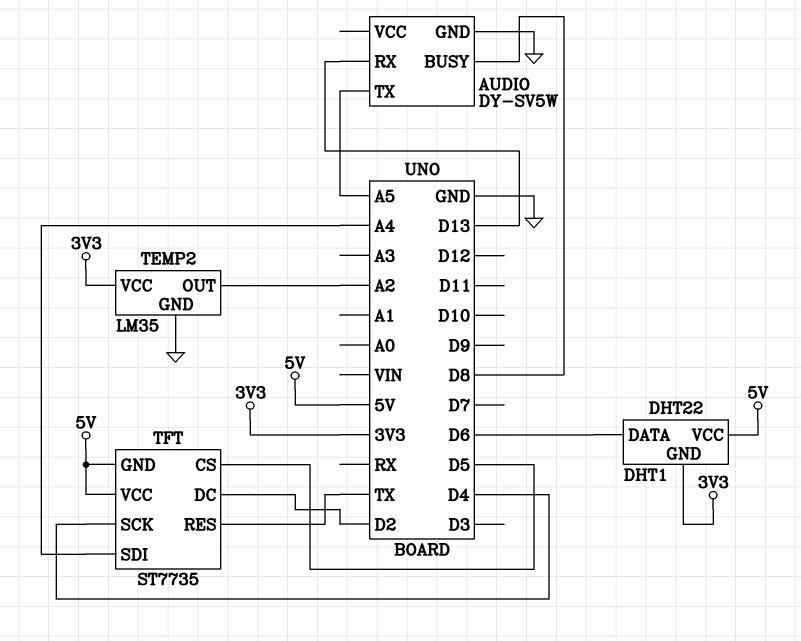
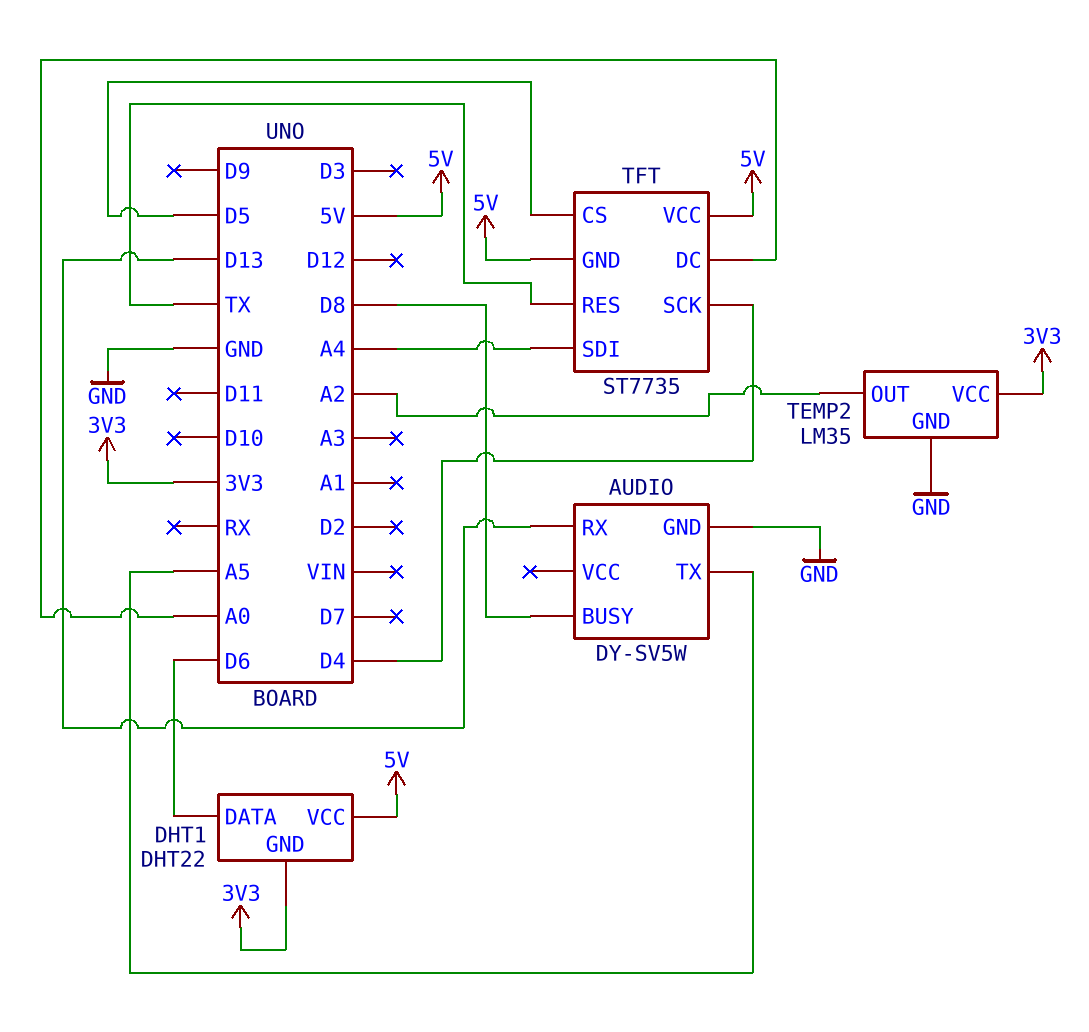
TFT pin DC: D2 -> A0

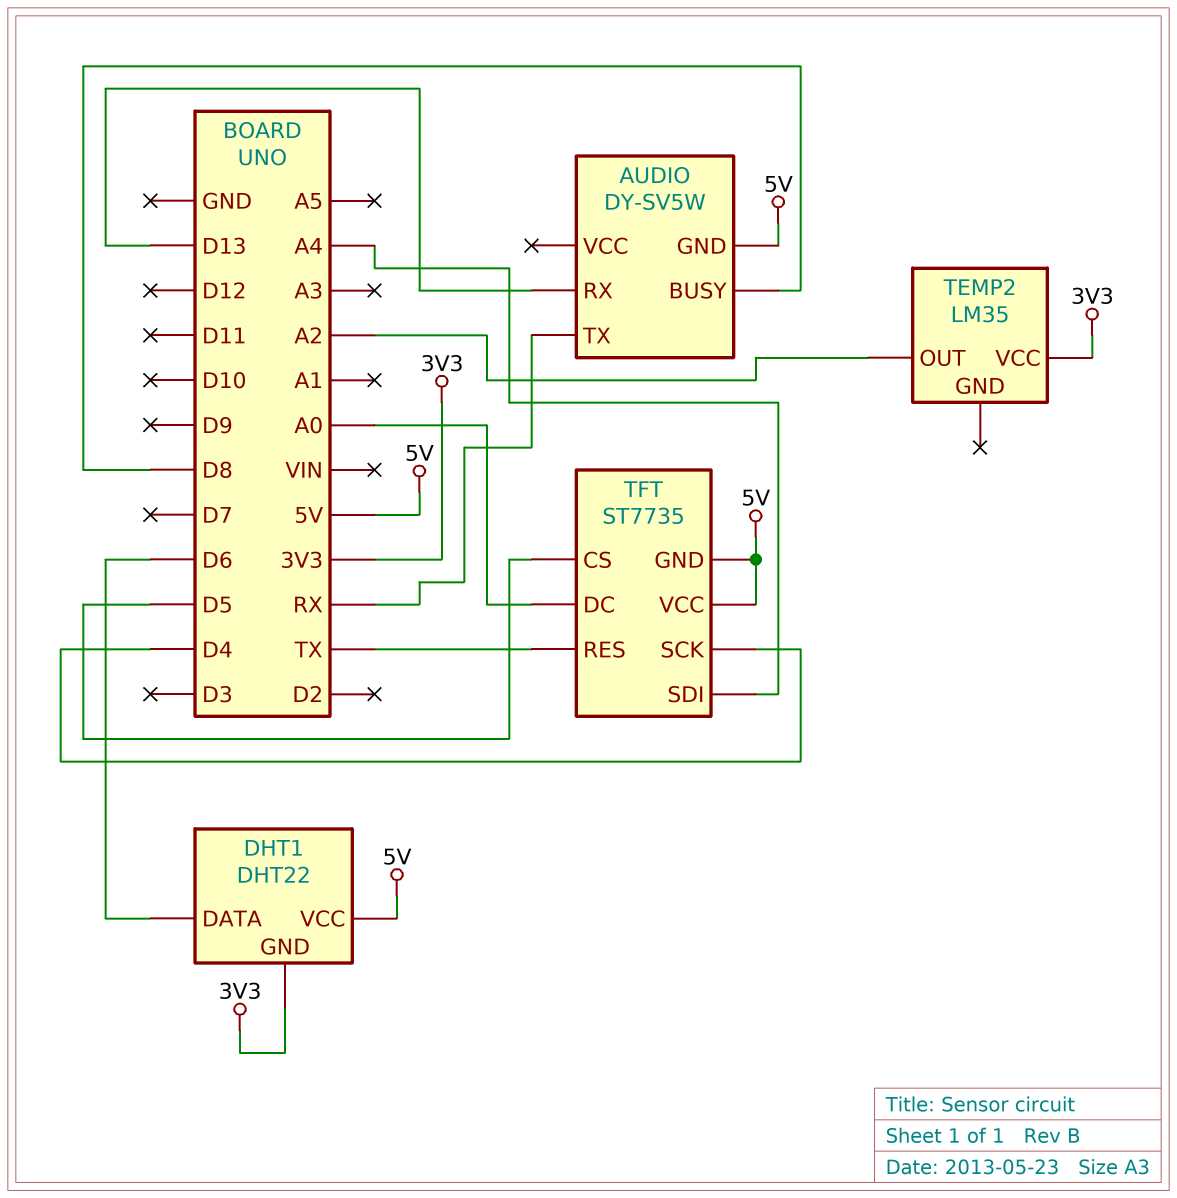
AUDIO pin GND: GND -> 5V
AUDIO pin TX: A5 -> RX
TEMP2 pin GND: GND -> none

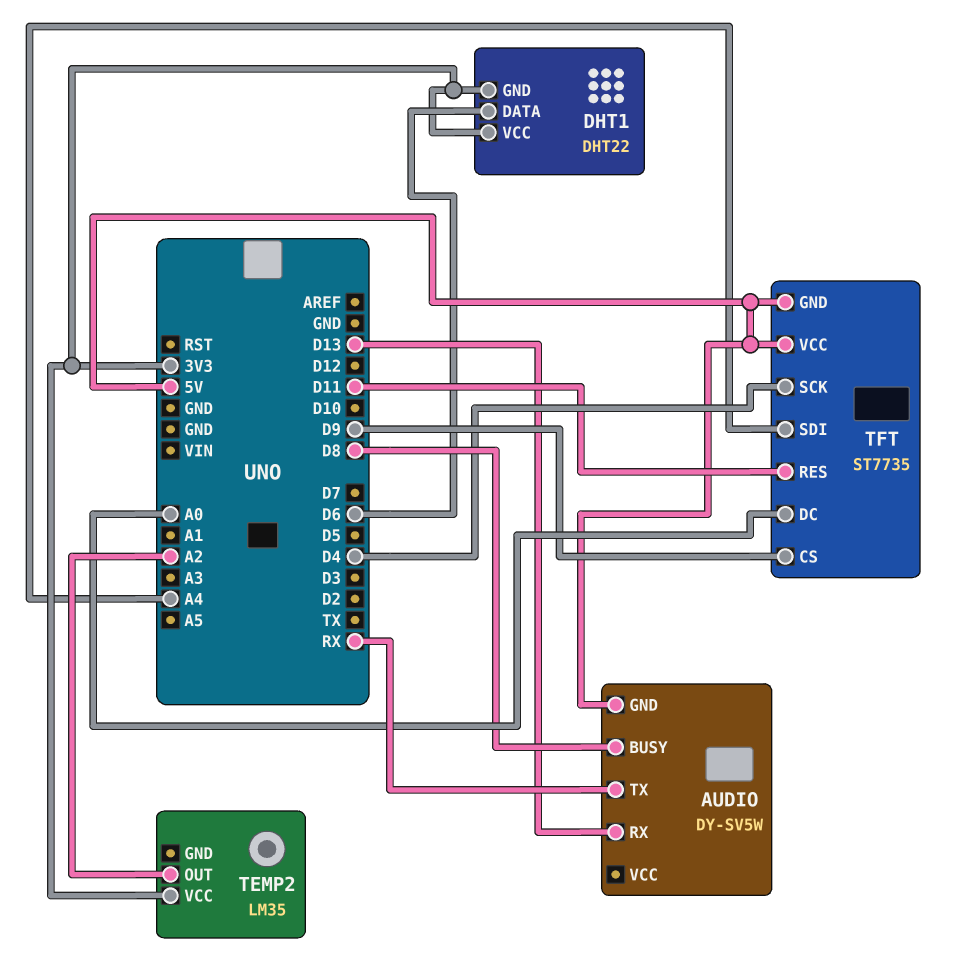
DHT1 pin VCC: 5V -> 3V3
TFT pin CS: D5 -> D9
TFT pin RES: TX -> D11

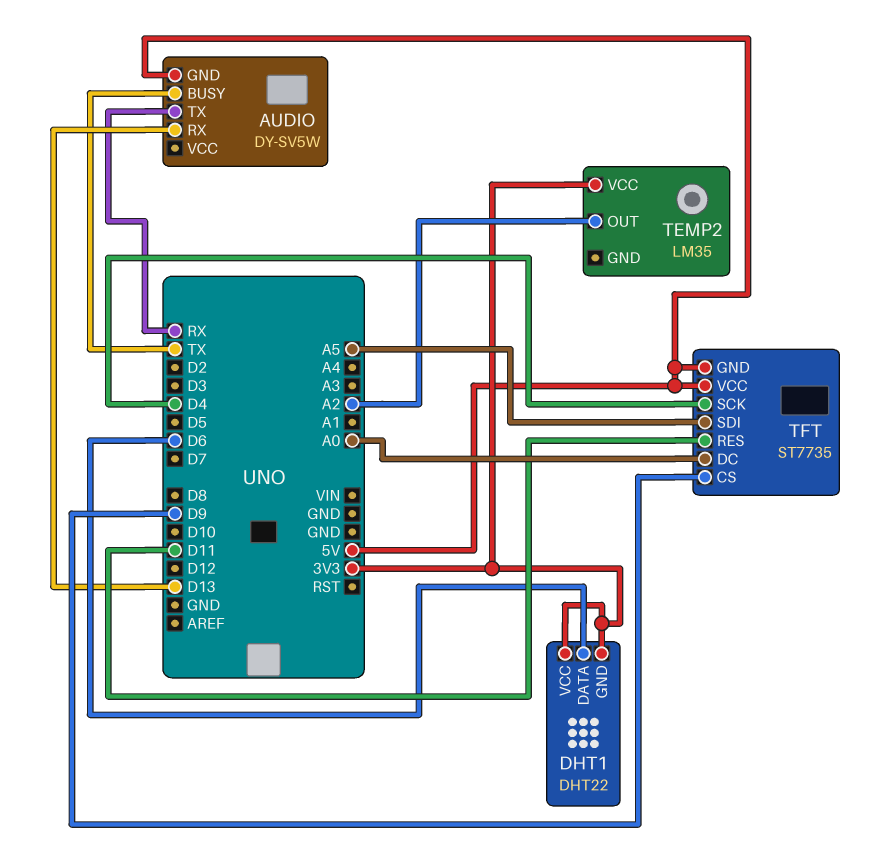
AUDIO pin BUSY: D8 -> TX
TFT pin SDI: A4 -> A5

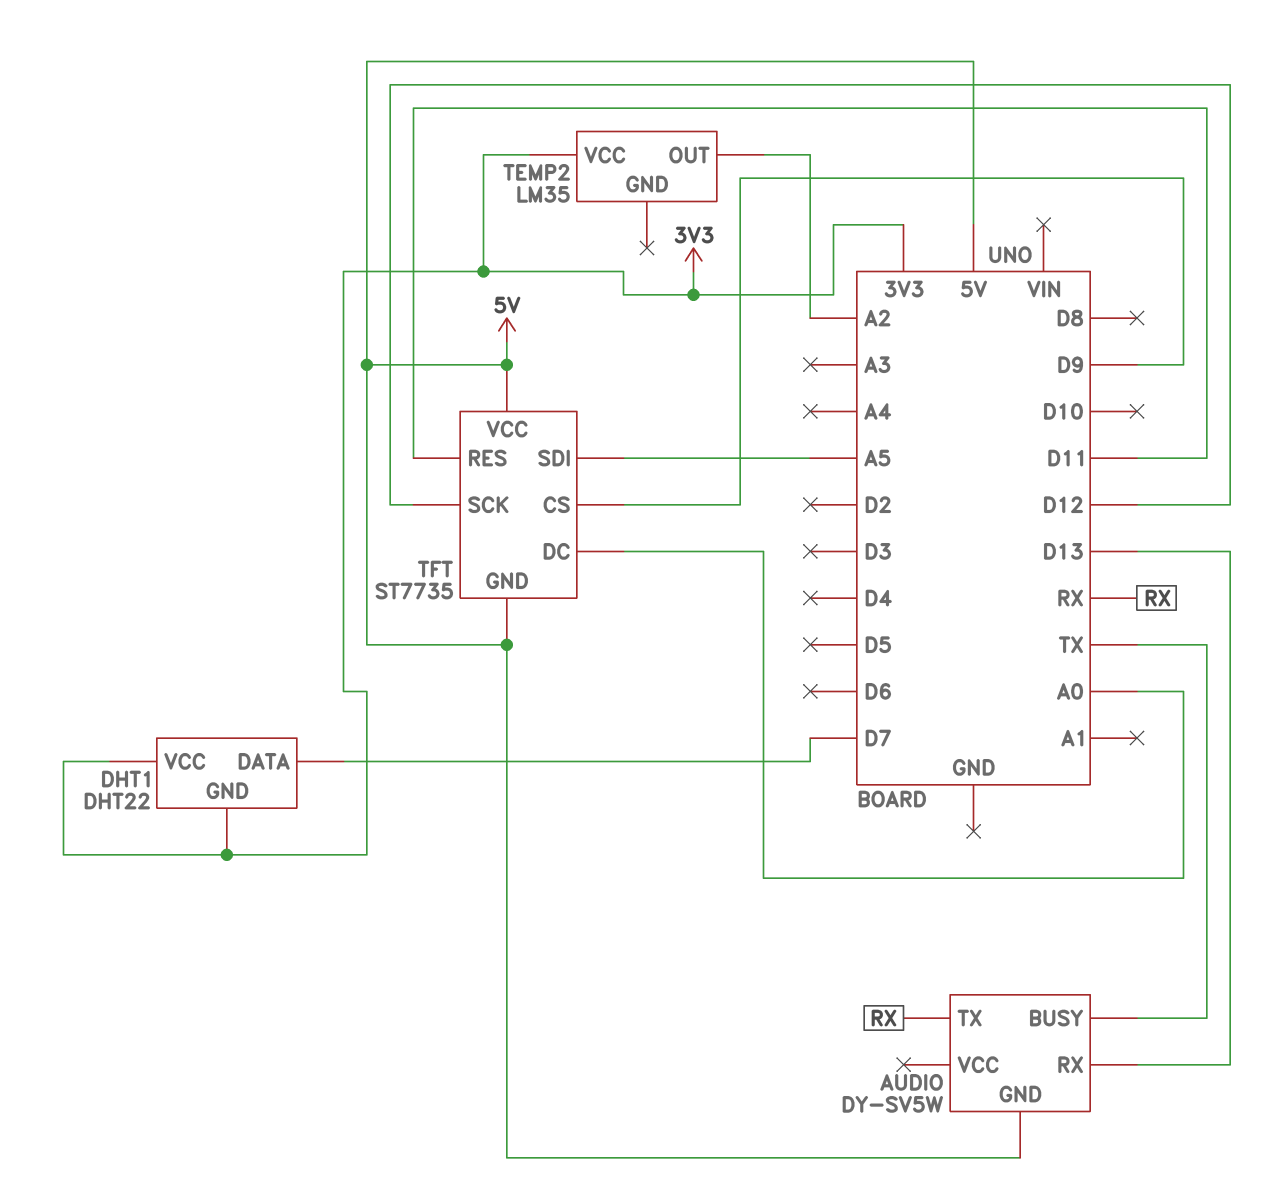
DHT1 pin DATA: D6 -> D7
TFT pin SCK: D4 -> D12

